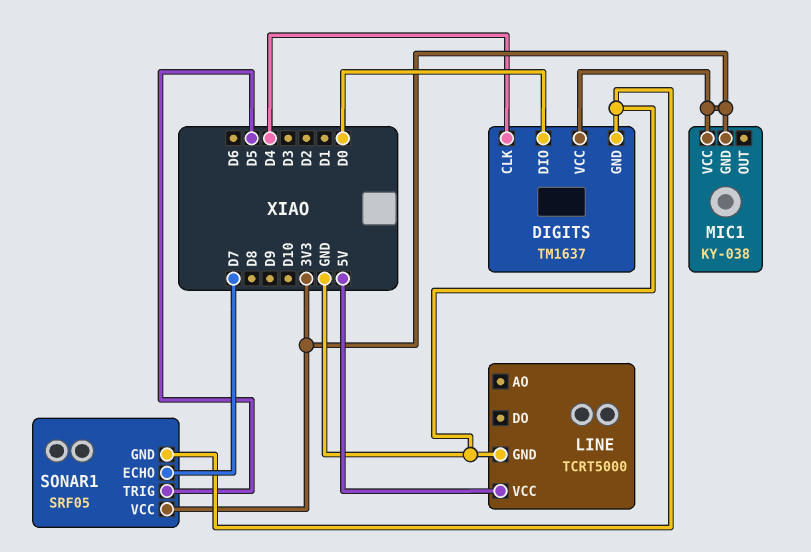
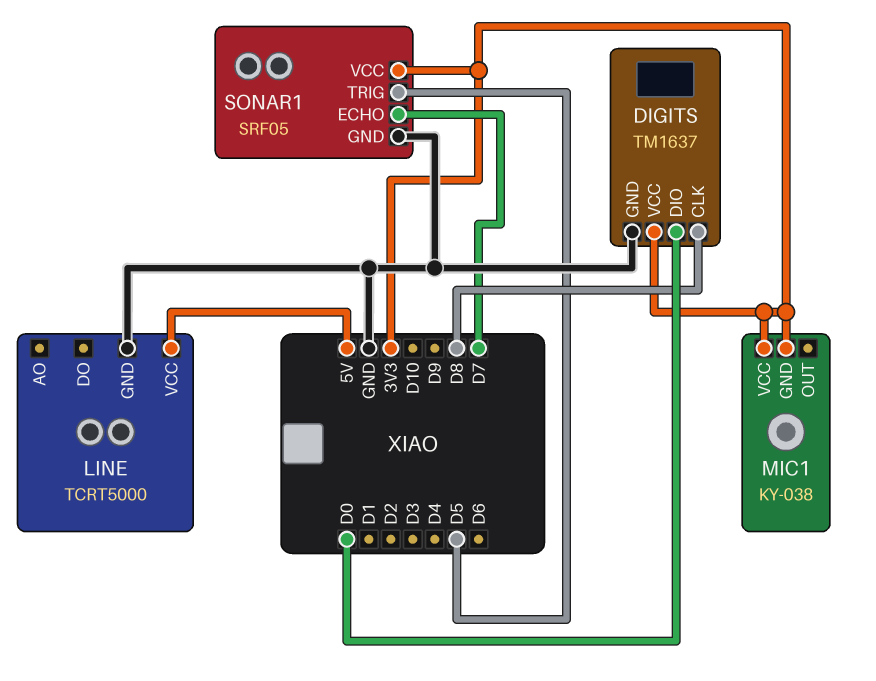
DIGITS pin CLK: D4 -> D8

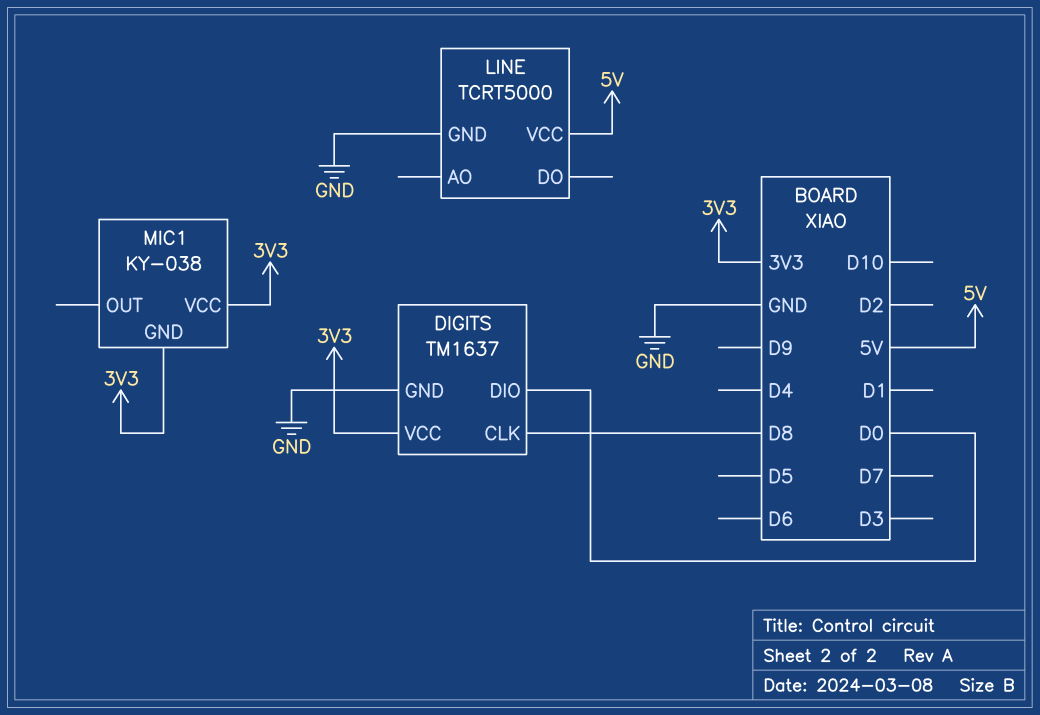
SONAR1: SRF05 -> none
SONAR1 pin ECHO: D7 -> none
SONAR1 pin GND: GND -> none
SONAR1 pin TRIG: D5 -> none
SONAR1 pin VCC: 3V3 -> none

